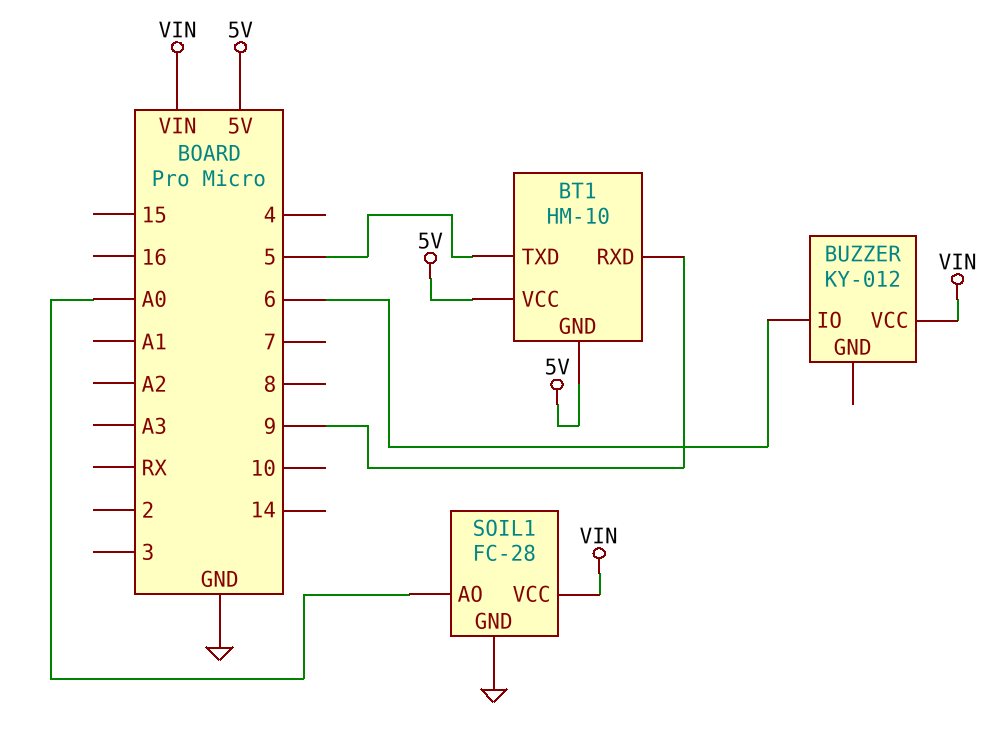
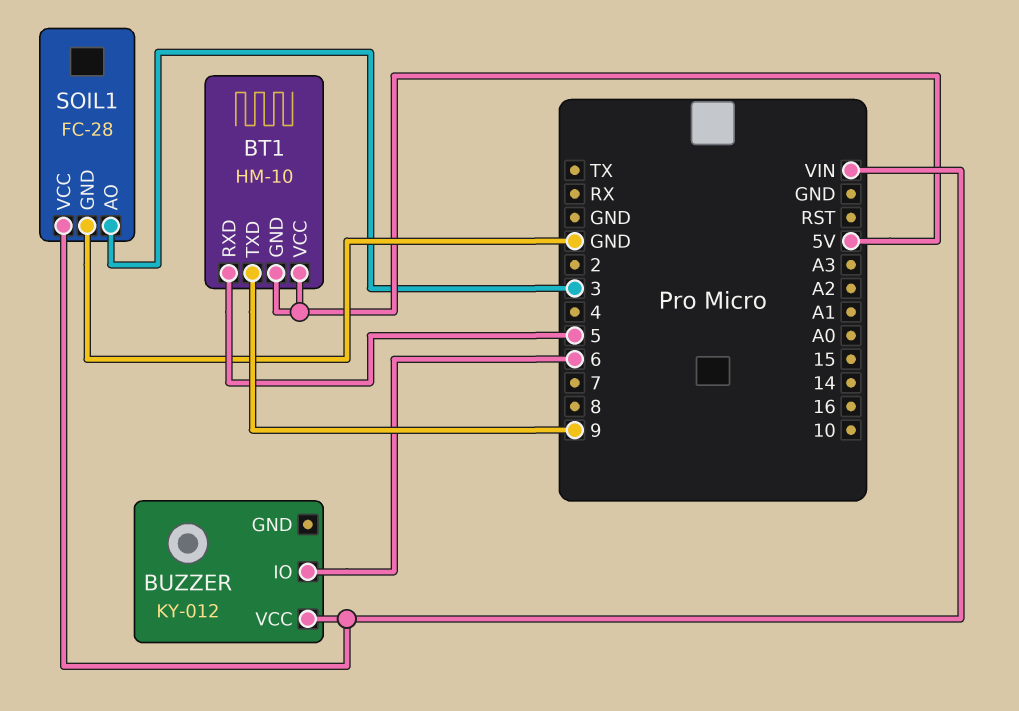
BT1 pin RXD: 9 -> 5
BT1 pin TXD: 5 -> 9
SOIL1 pin AO: A0 -> 3

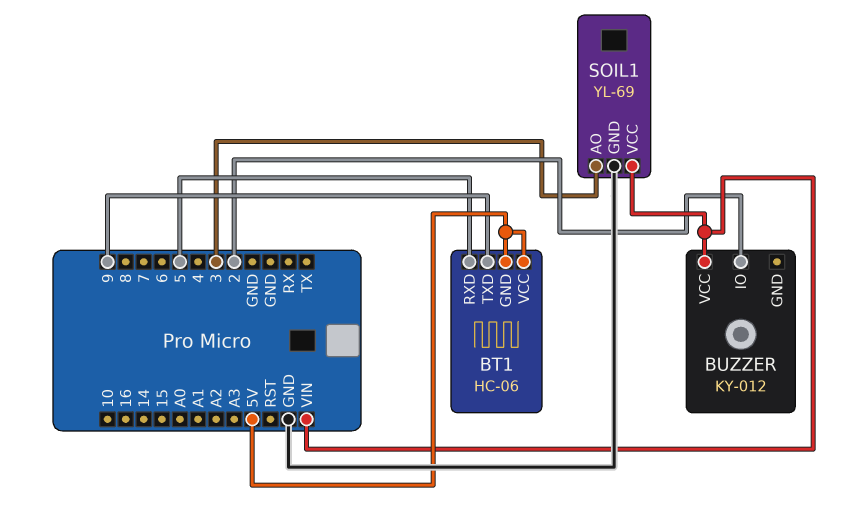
BT1: HM-10 -> HC-06
BUZZER pin IO: 6 -> 2
SOIL1: FC-28 -> YL-69

